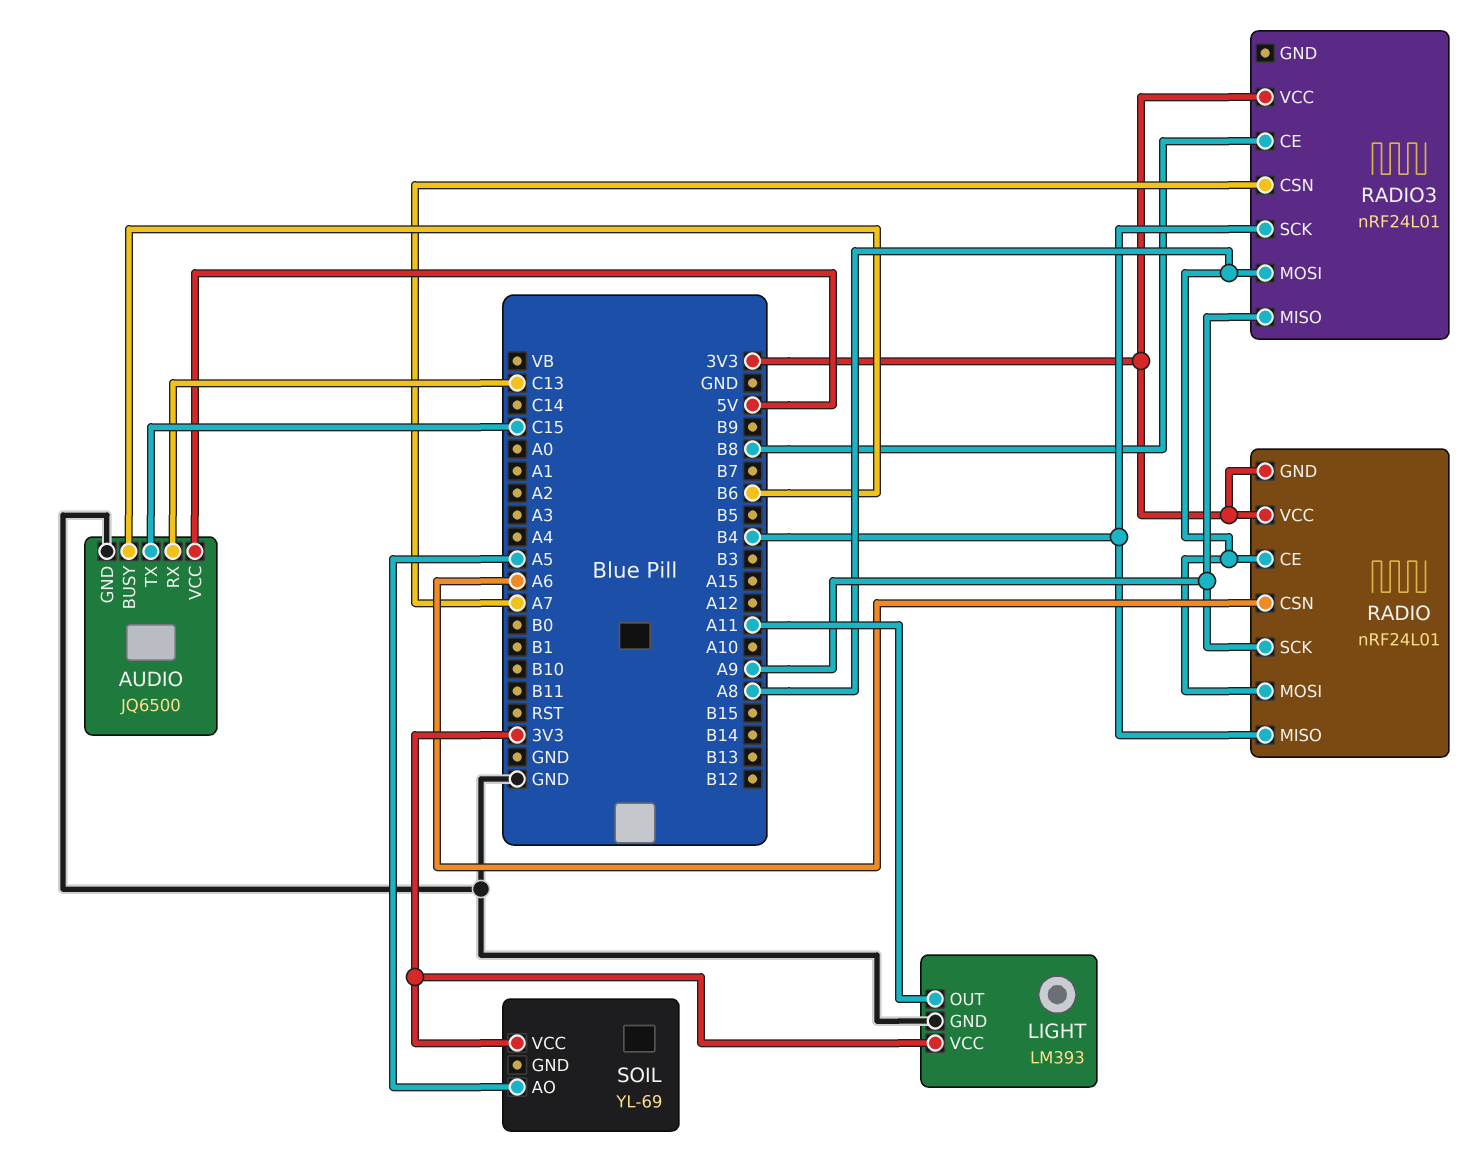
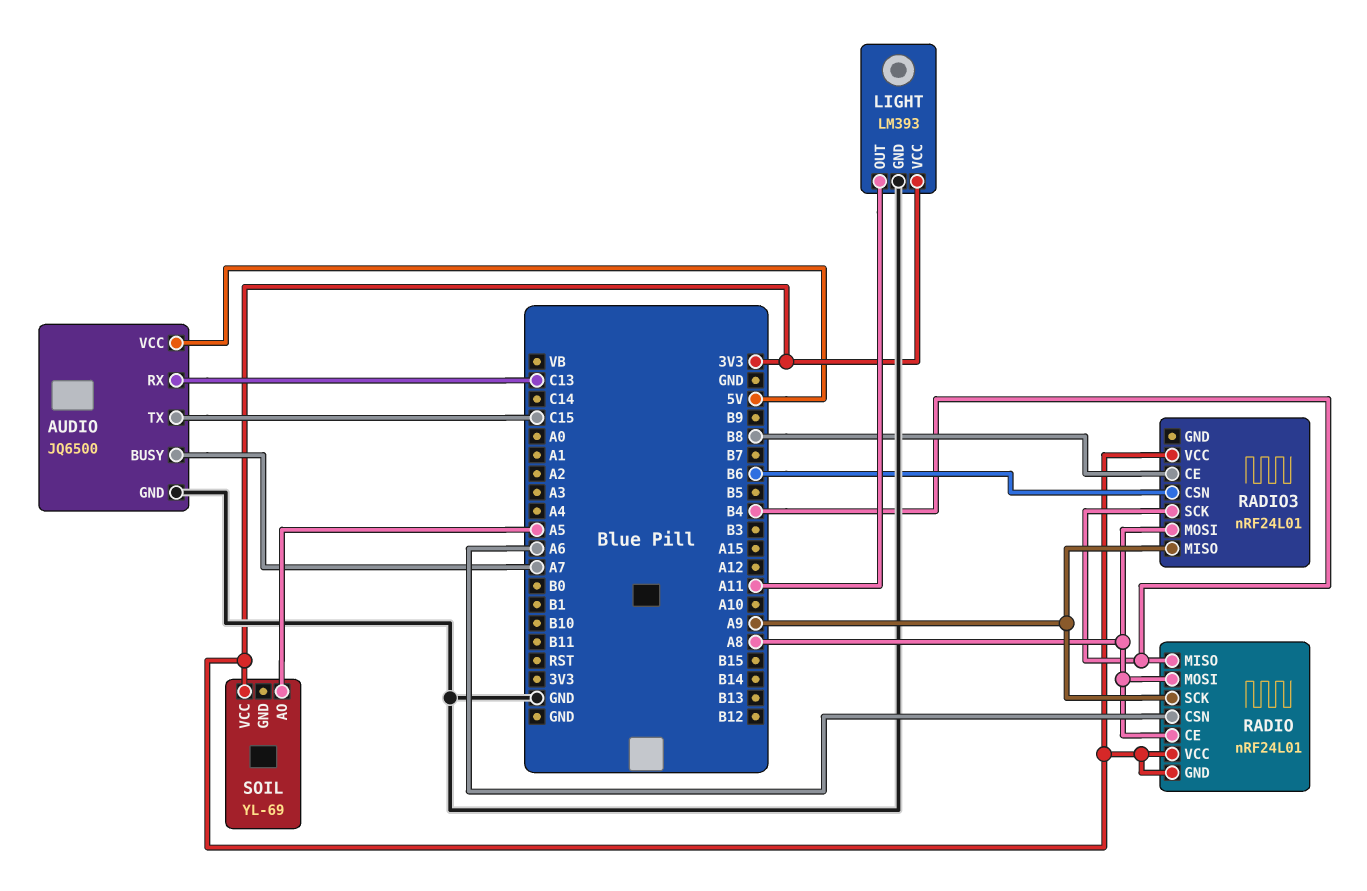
AUDIO pin BUSY: B6 -> A7
RADIO3 pin CSN: A7 -> B6

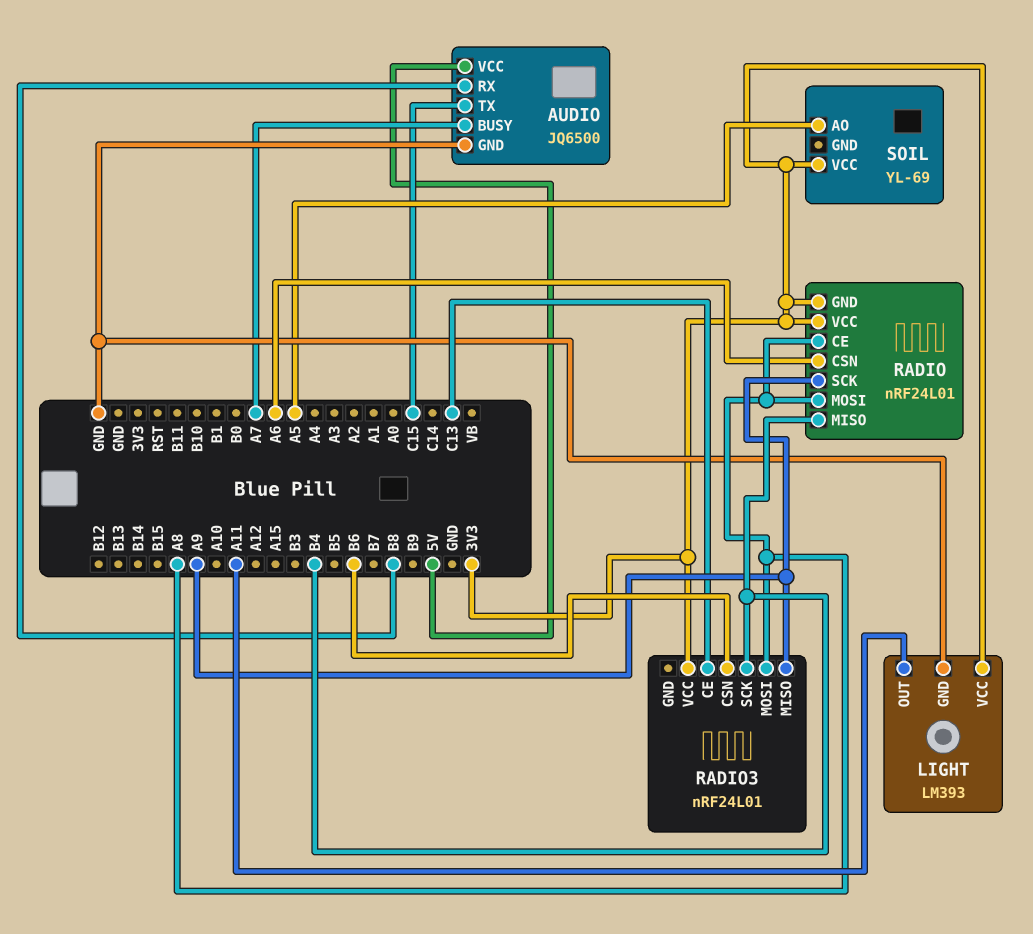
AUDIO pin RX: C13 -> B8
RADIO3 pin CE: B8 -> C13

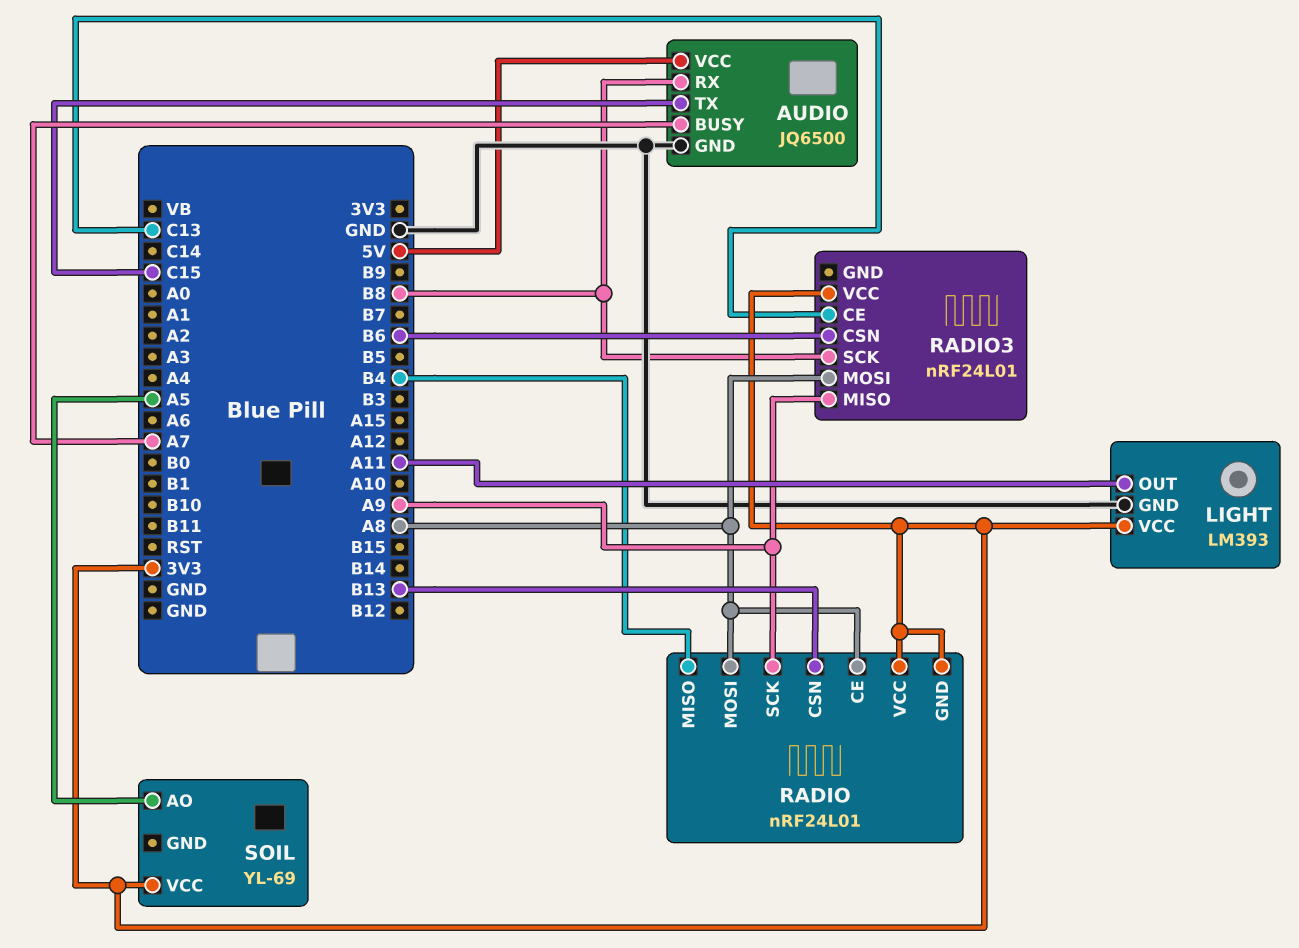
RADIO pin CSN: A6 -> B13
RADIO3 pin SCK: B4 -> B8

